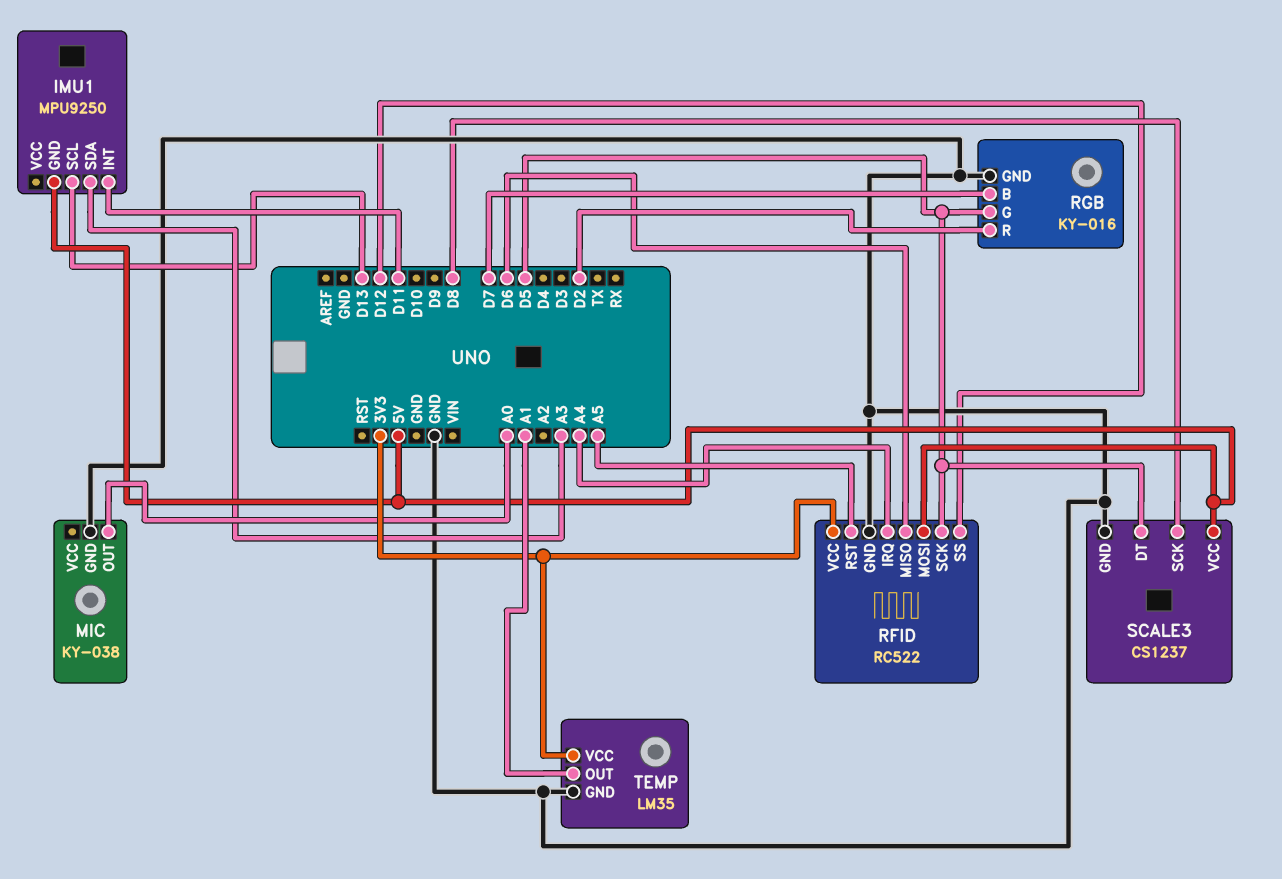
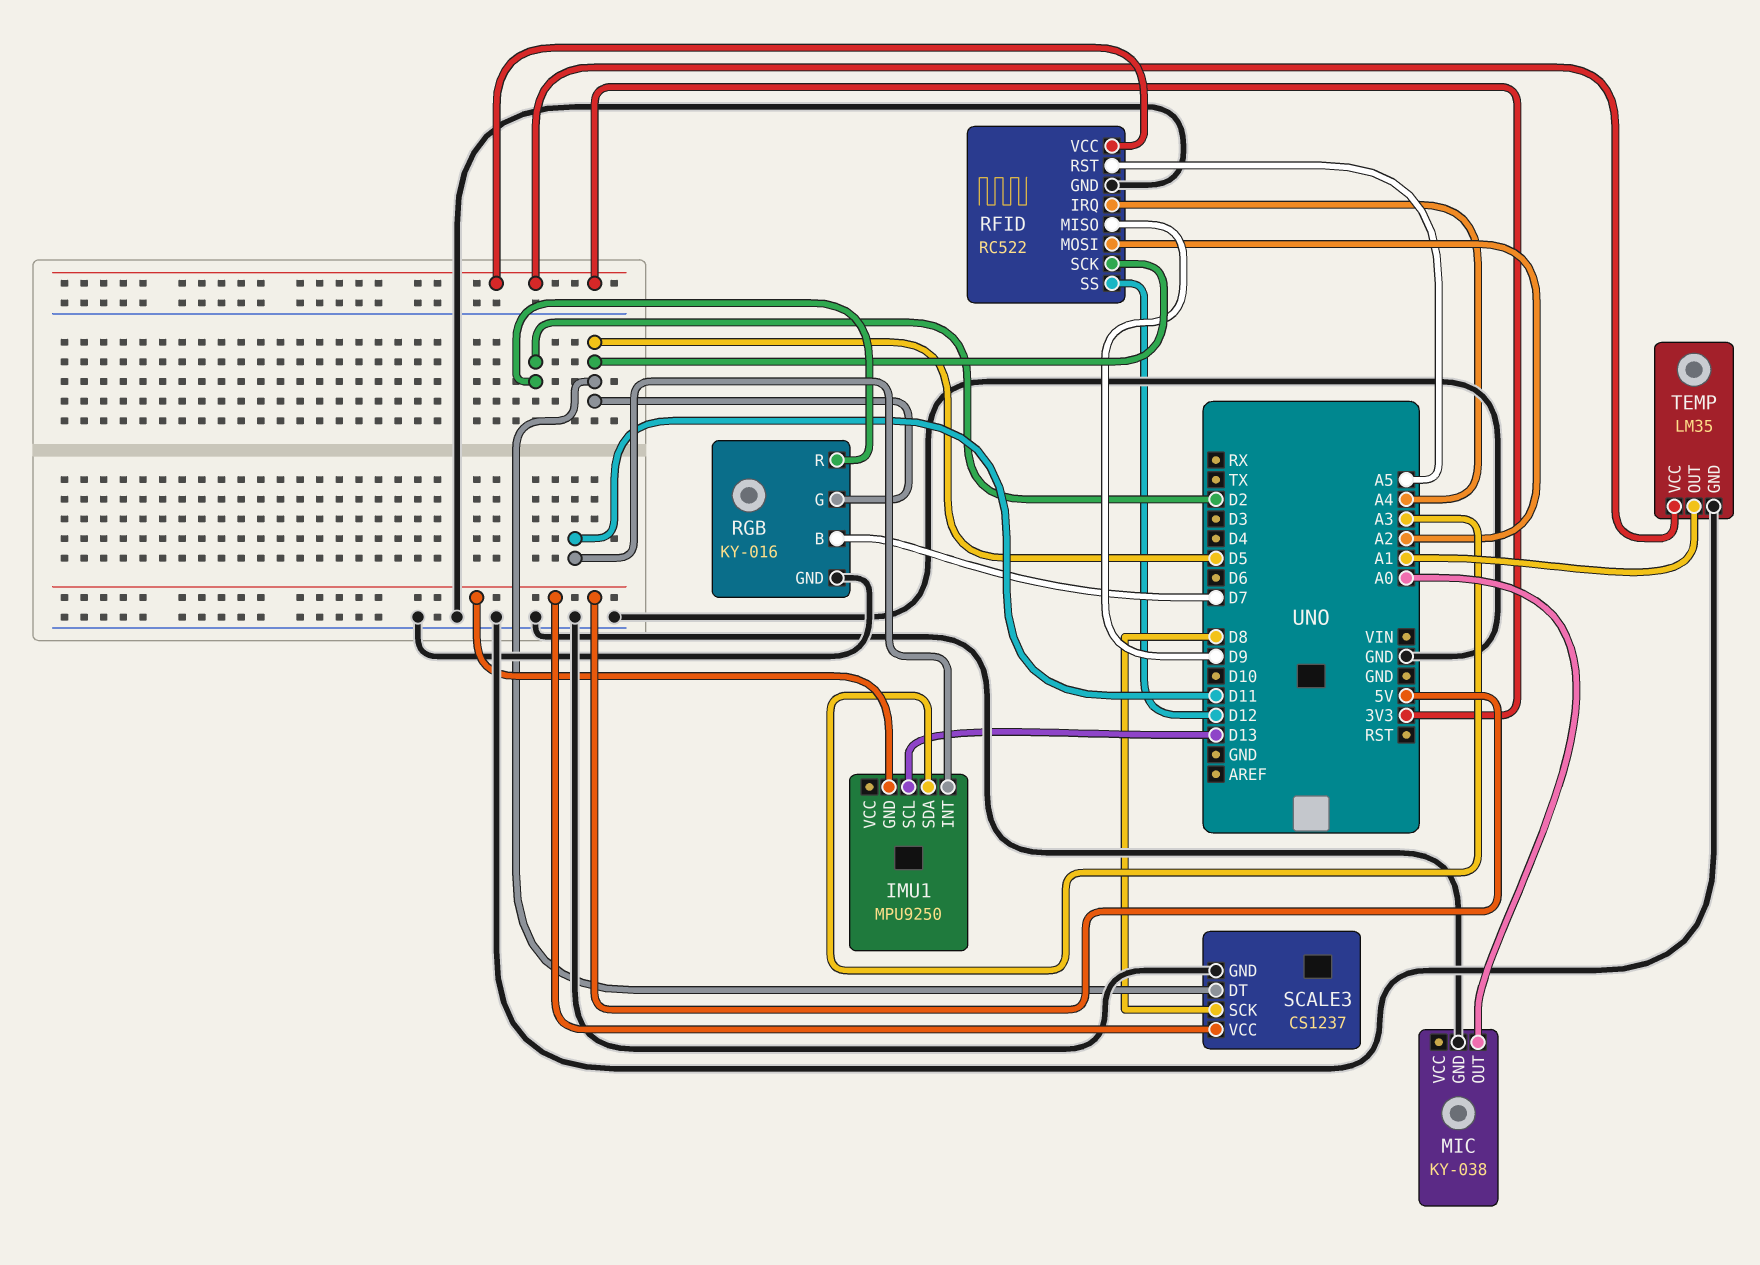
RFID pin MISO: D6 -> D9
RFID pin MOSI: 5V -> A2

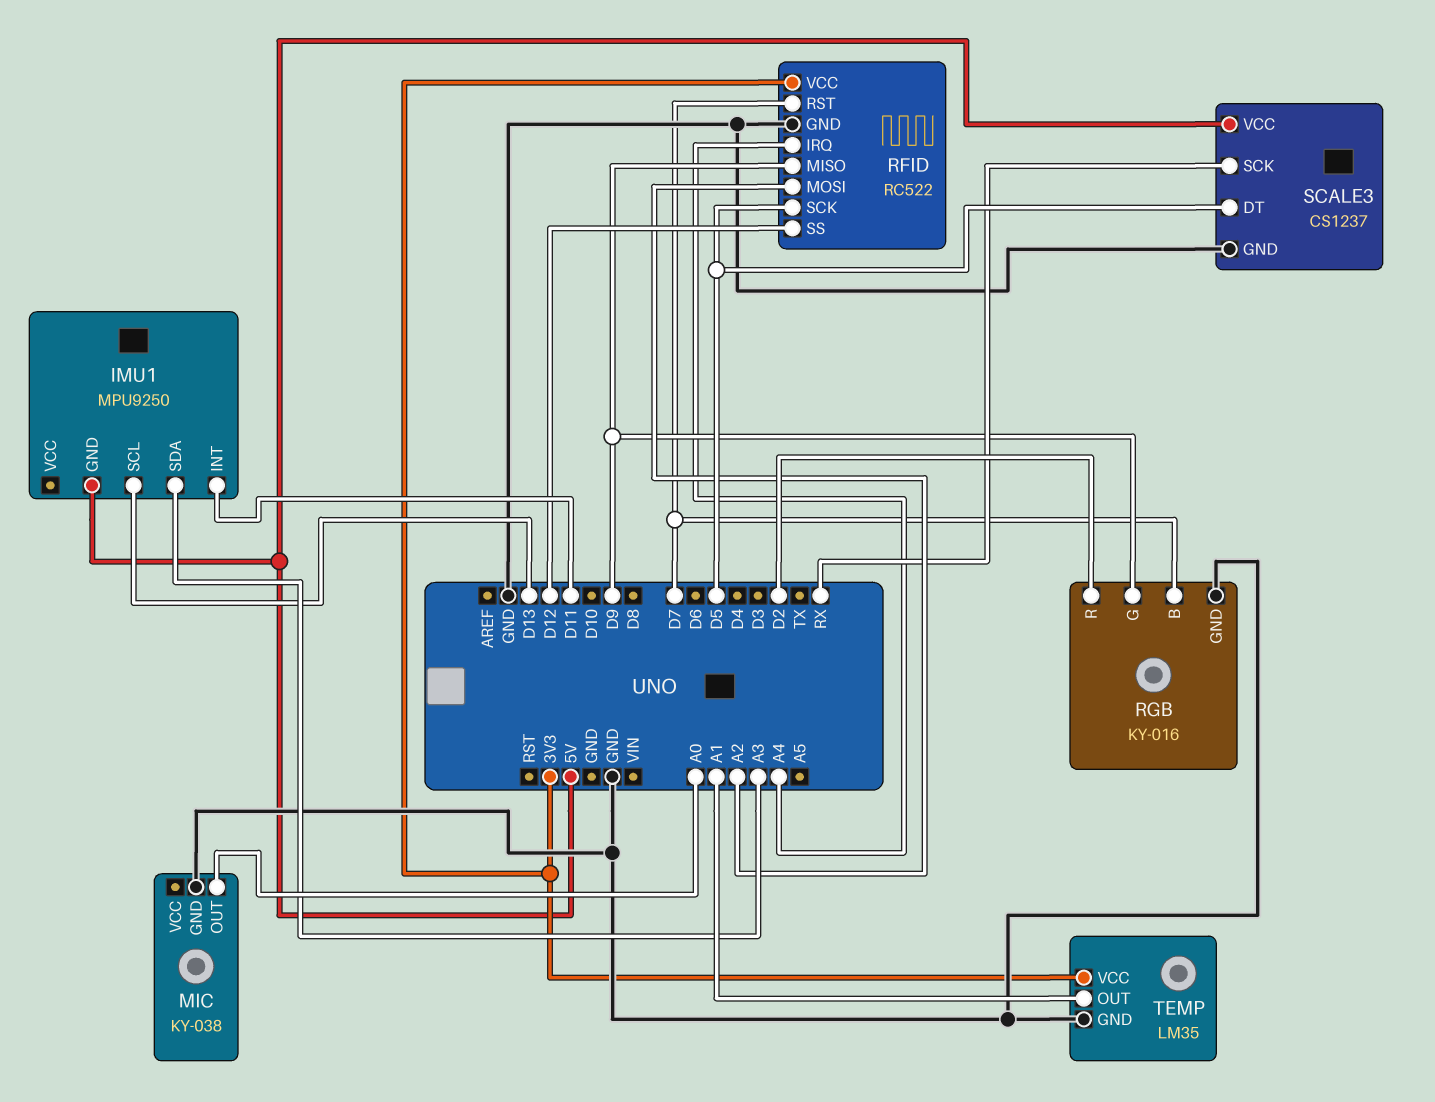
RFID pin RST: A5 -> D7
RGB pin G: D5 -> D9
SCALE3 pin SCK: D8 -> RX

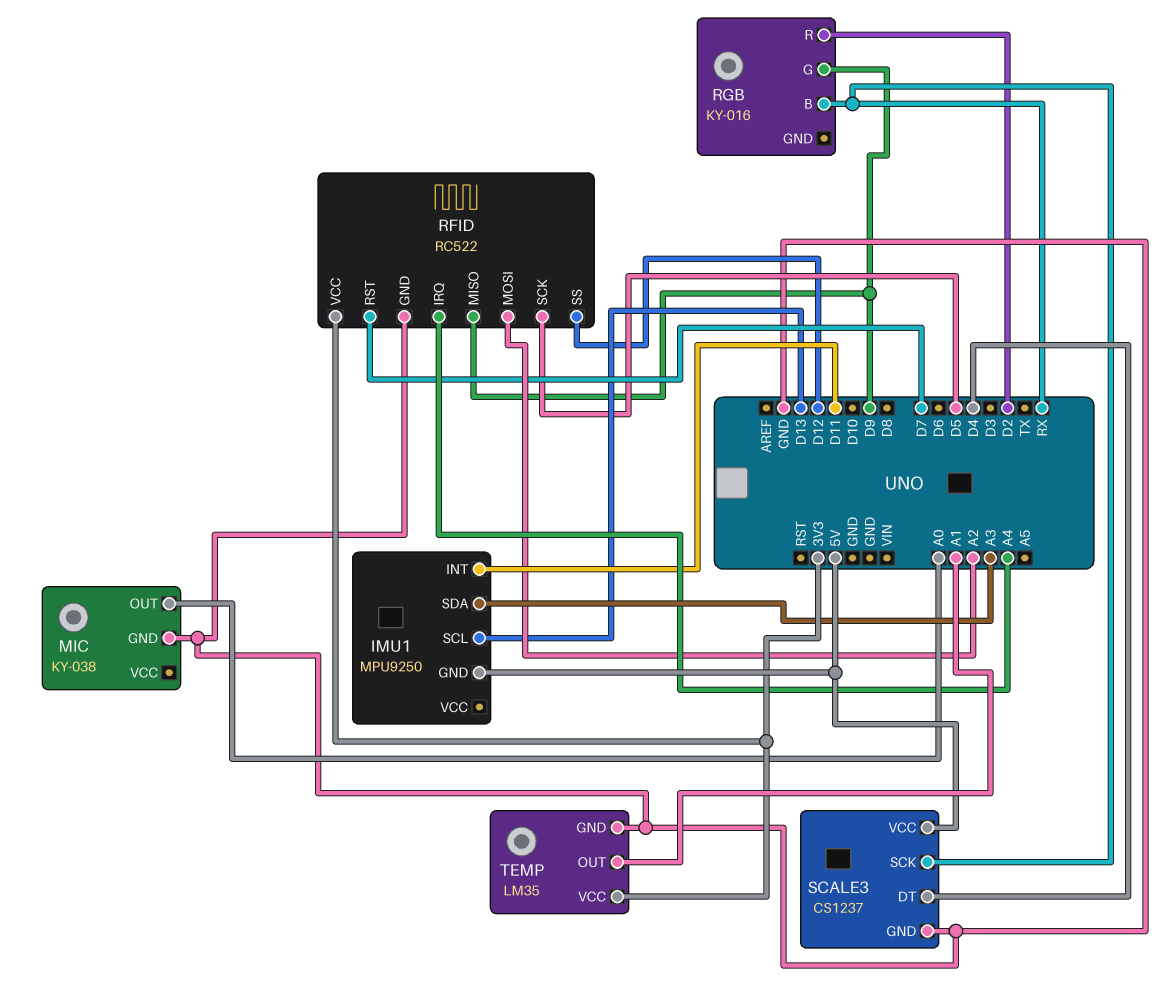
RGB pin B: D7 -> RX
RGB pin GND: GND -> none
SCALE3 pin DT: D5 -> D4

